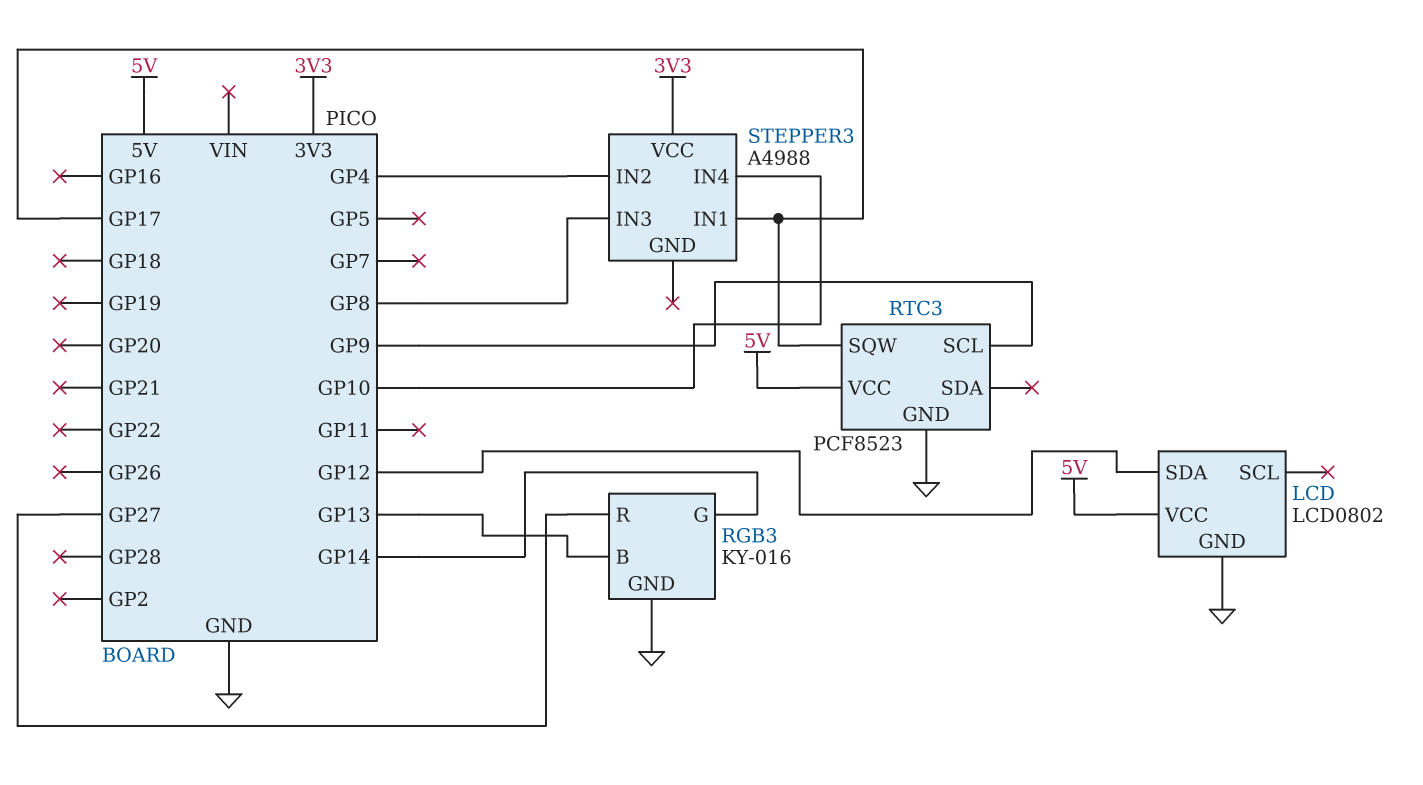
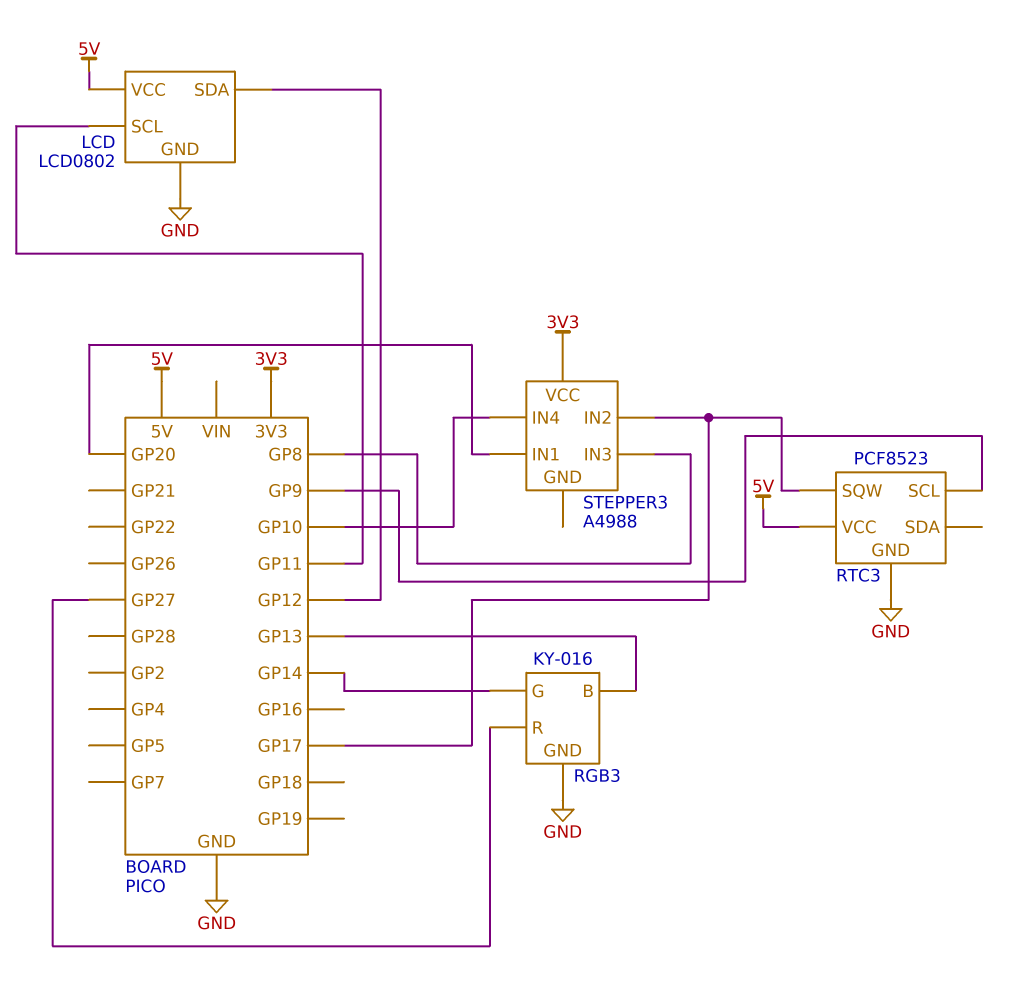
LCD pin SCL: none -> GP11
STEPPER3 pin IN1: GP17 -> GP20
STEPPER3 pin IN2: GP4 -> GP17

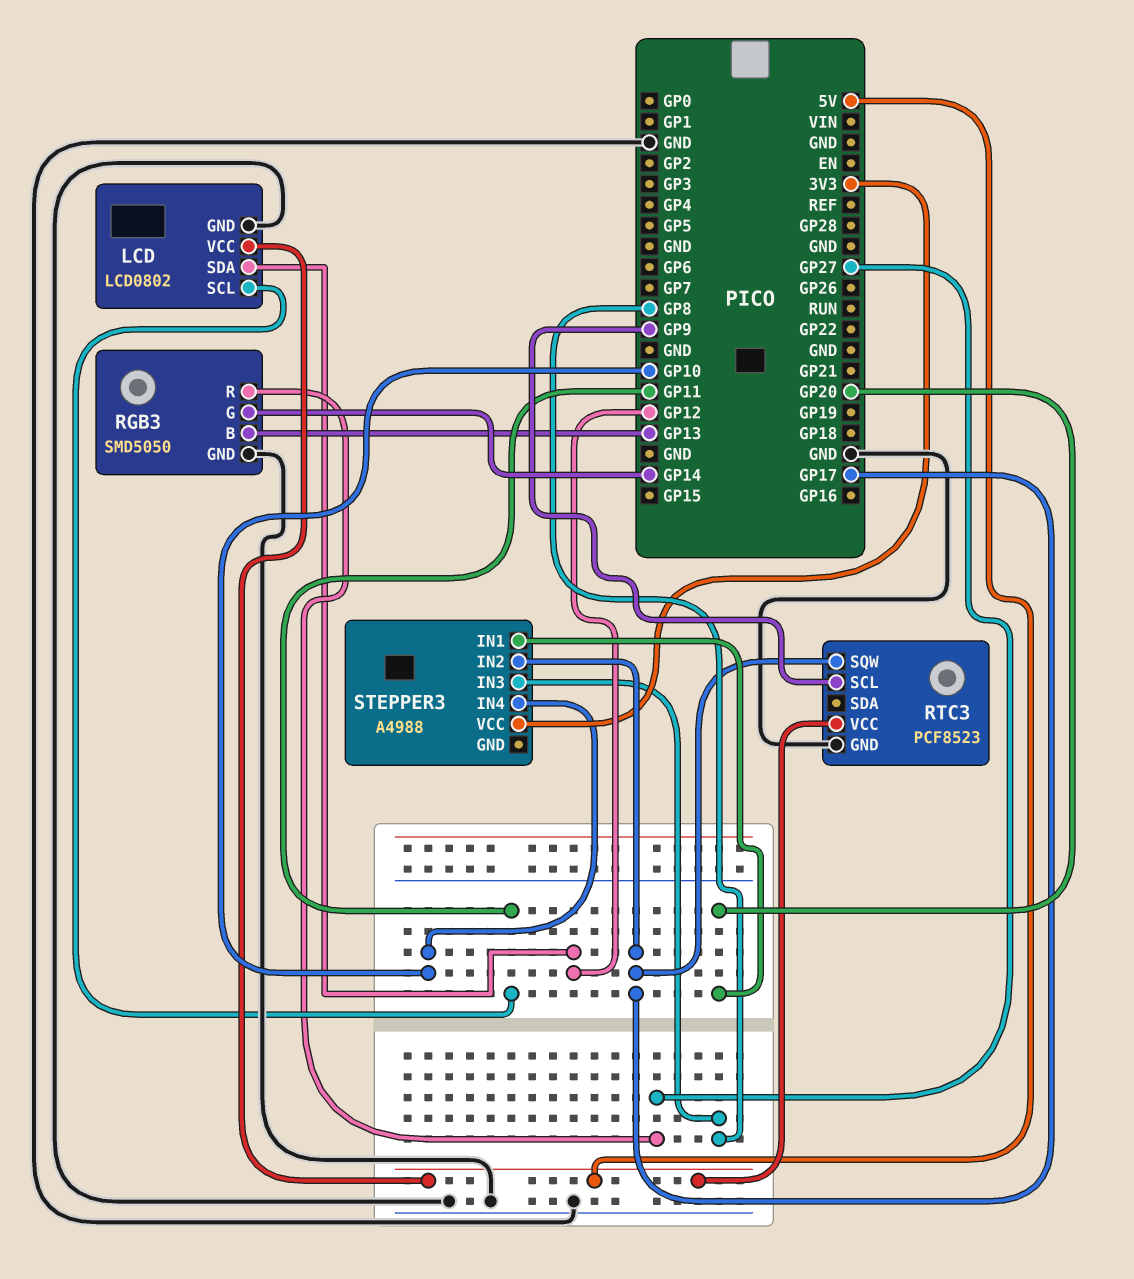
RGB3: KY-016 -> SMD5050

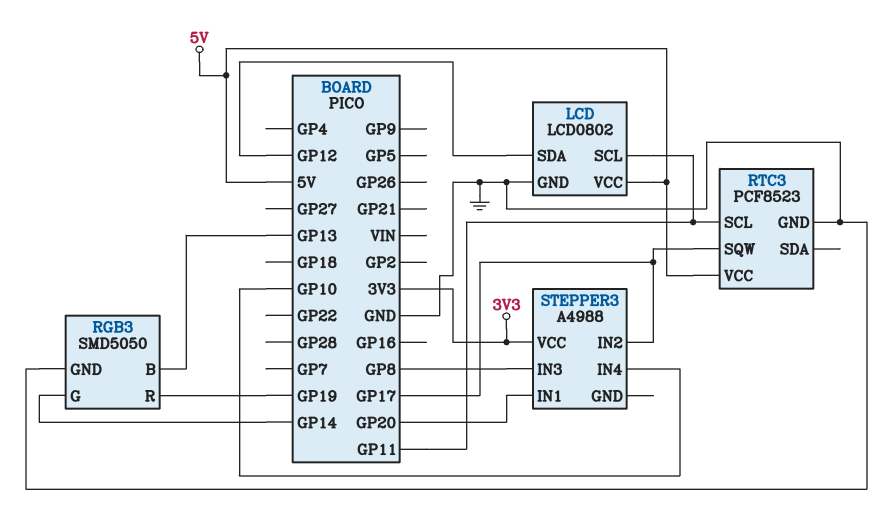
RGB3 pin R: GP27 -> GP19
RTC3 pin SCL: GP9 -> GP11

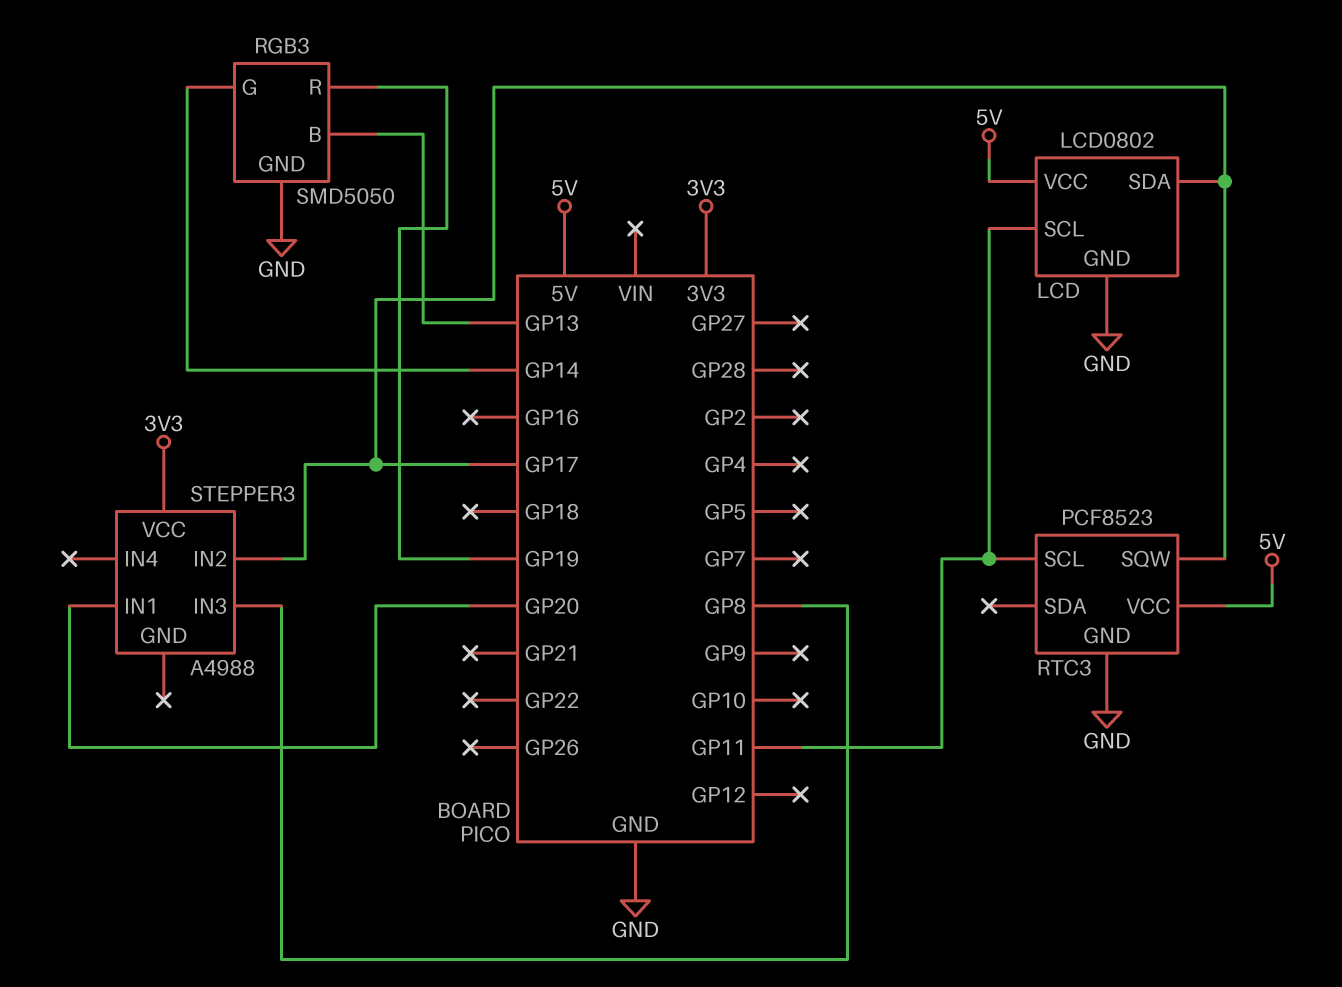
LCD pin SDA: GP12 -> GP17
STEPPER3 pin IN4: GP10 -> none

